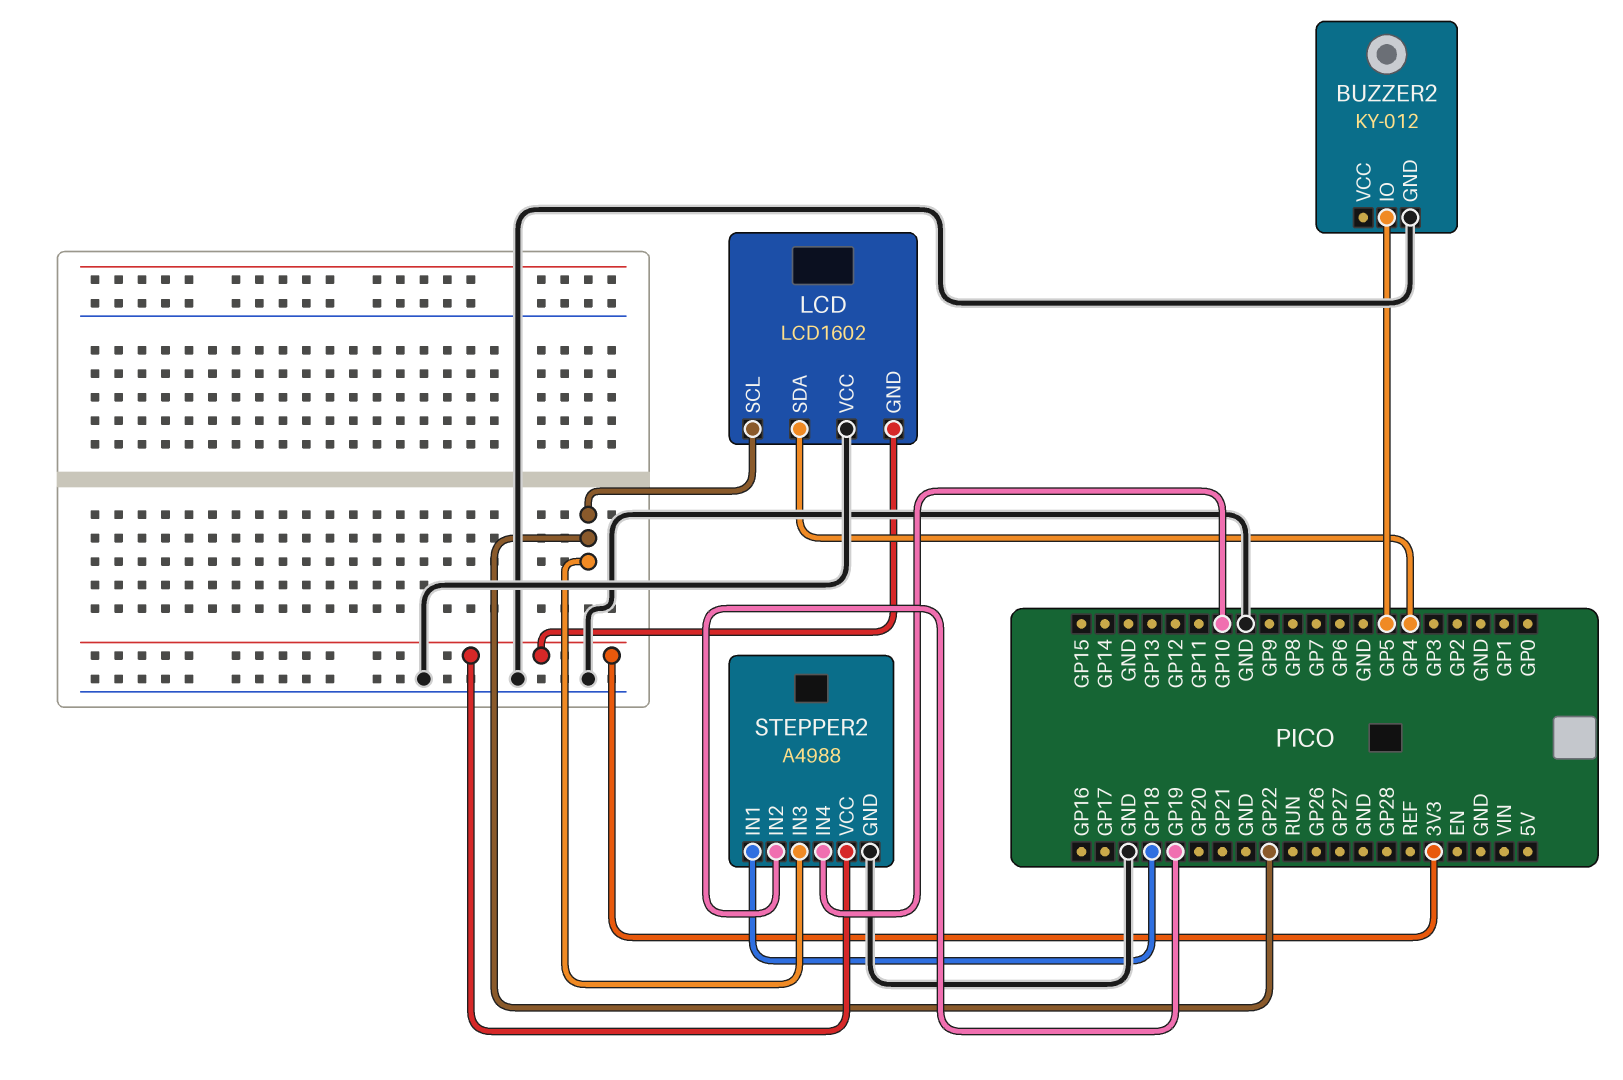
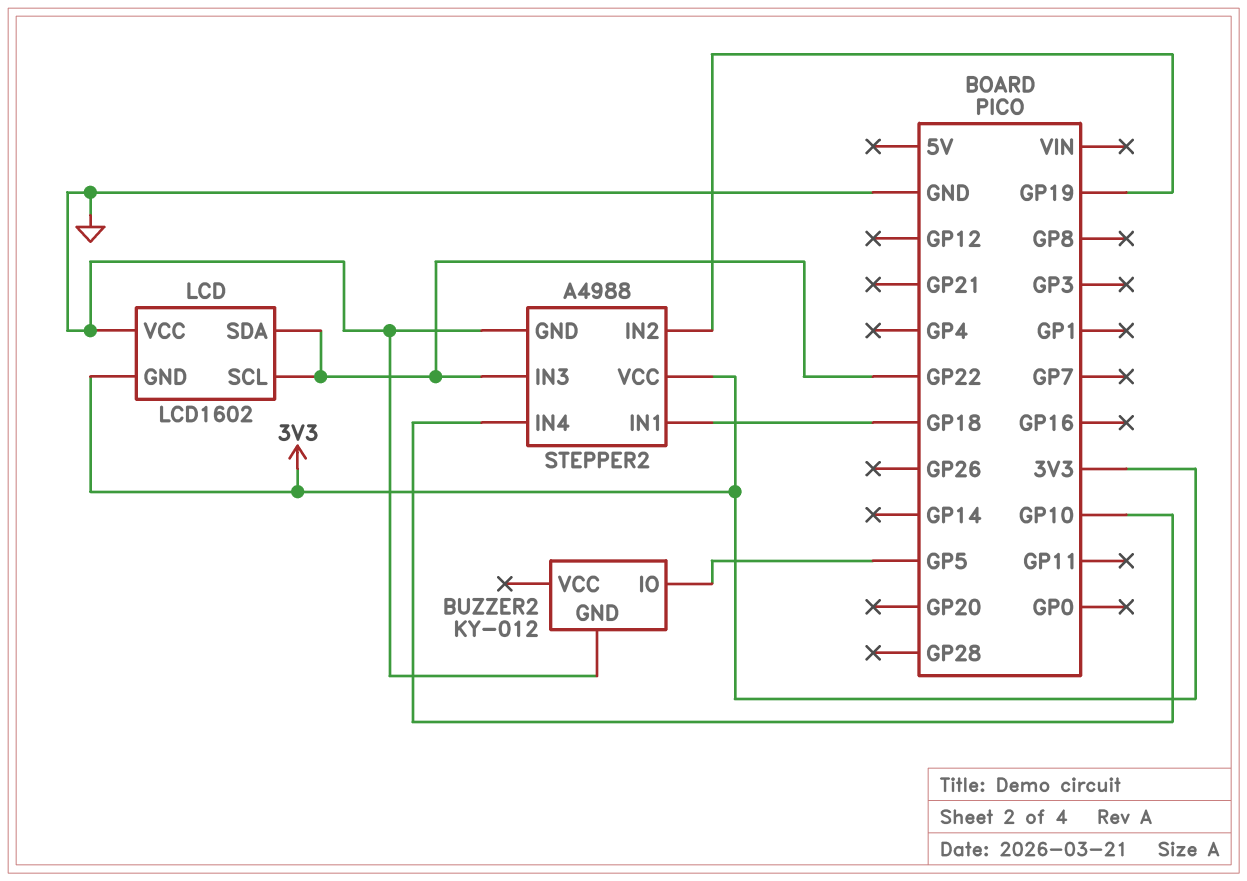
LCD pin SDA: GP4 -> GP22

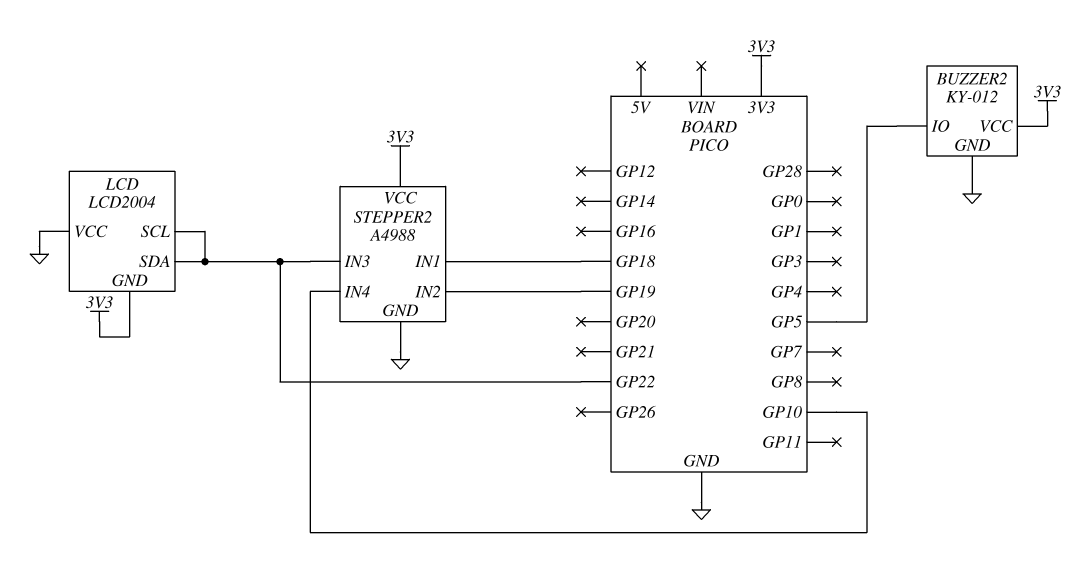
BUZZER2 pin VCC: none -> 3V3
LCD: LCD1602 -> LCD2004

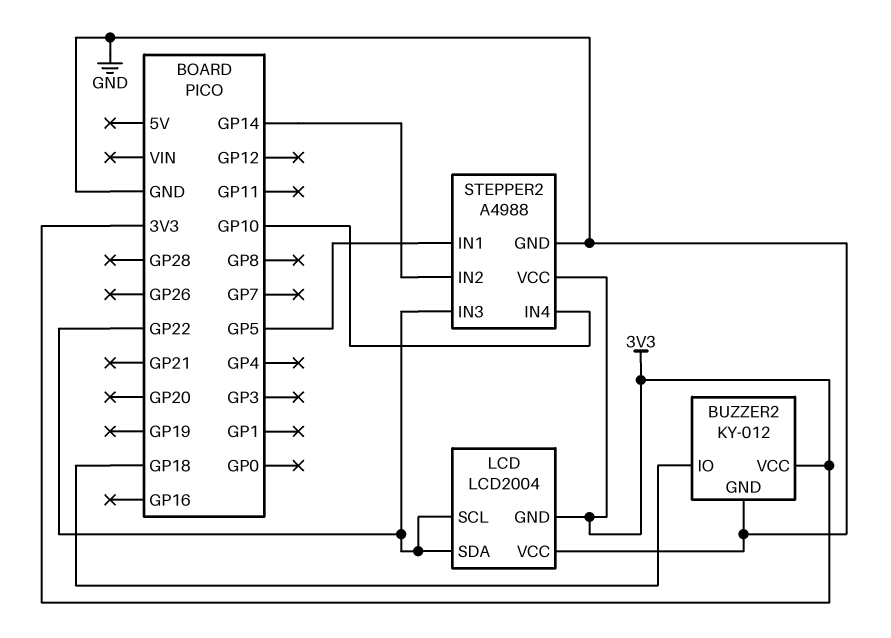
BUZZER2 pin IO: GP5 -> GP18
STEPPER2 pin IN1: GP18 -> GP5
STEPPER2 pin IN2: GP19 -> GP14

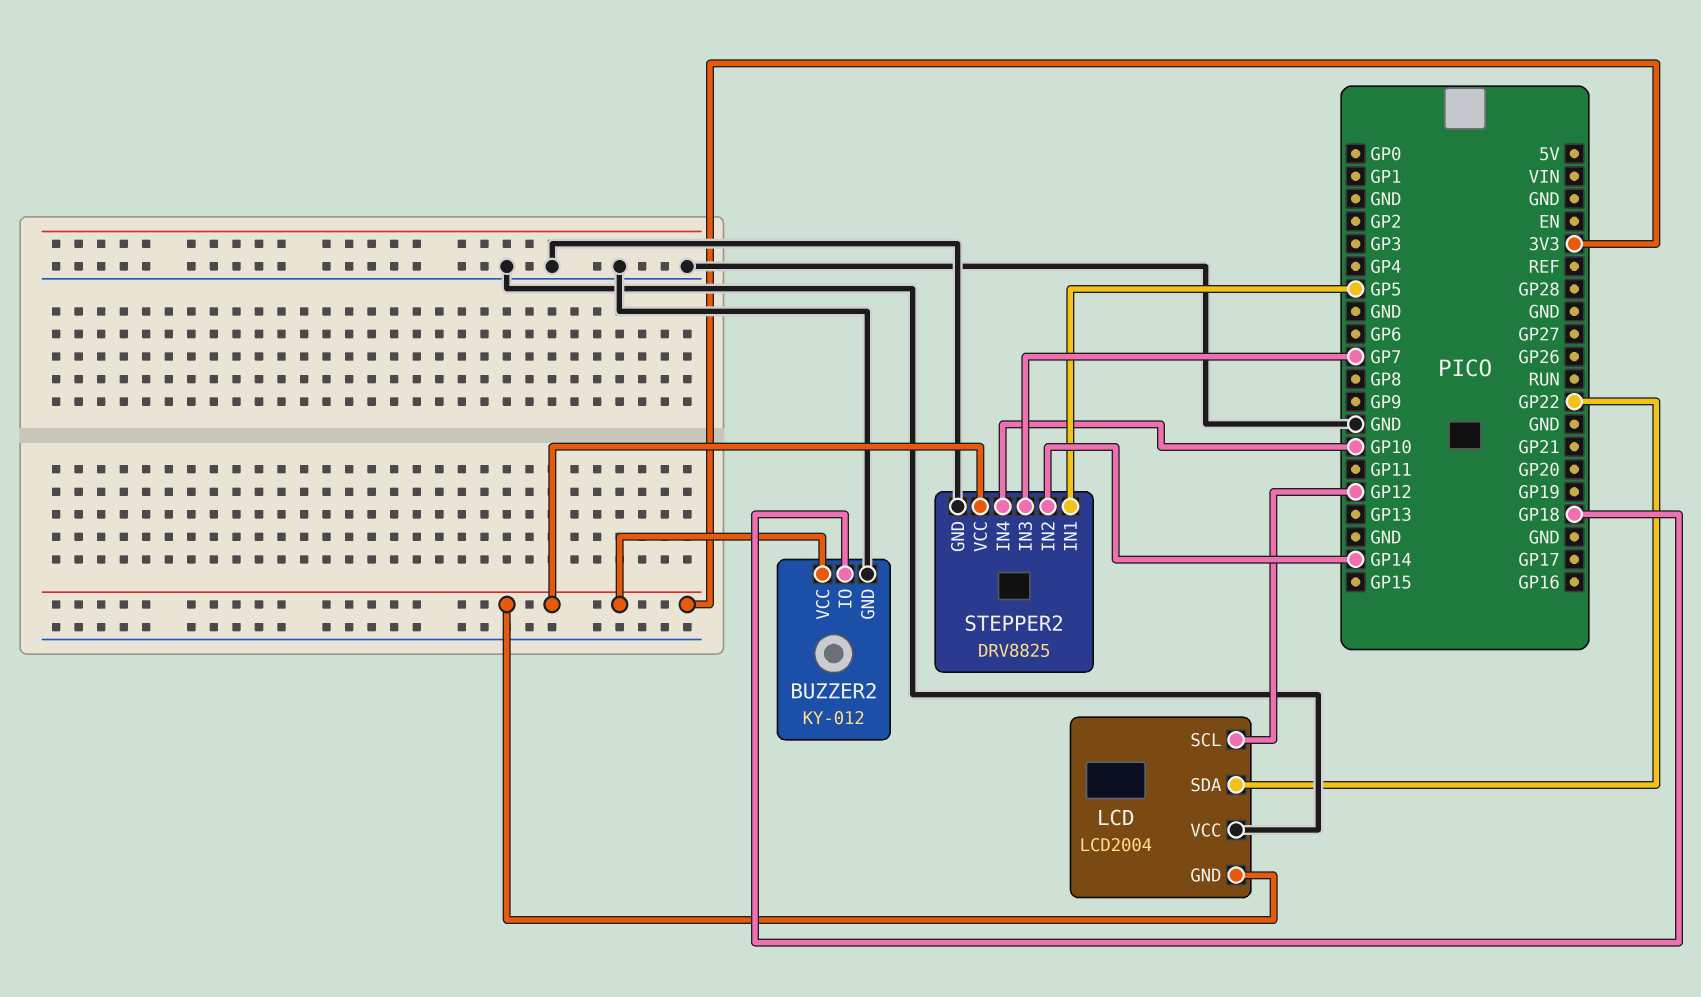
LCD pin SCL: GP22 -> GP12
STEPPER2: A4988 -> DRV8825
STEPPER2 pin IN3: GP22 -> GP7

